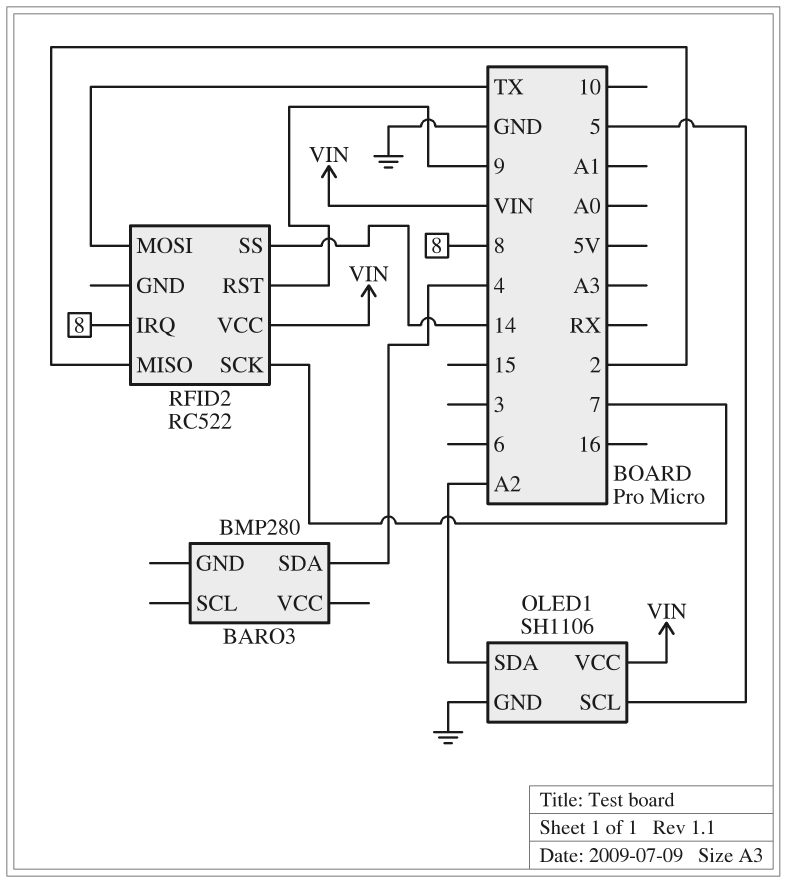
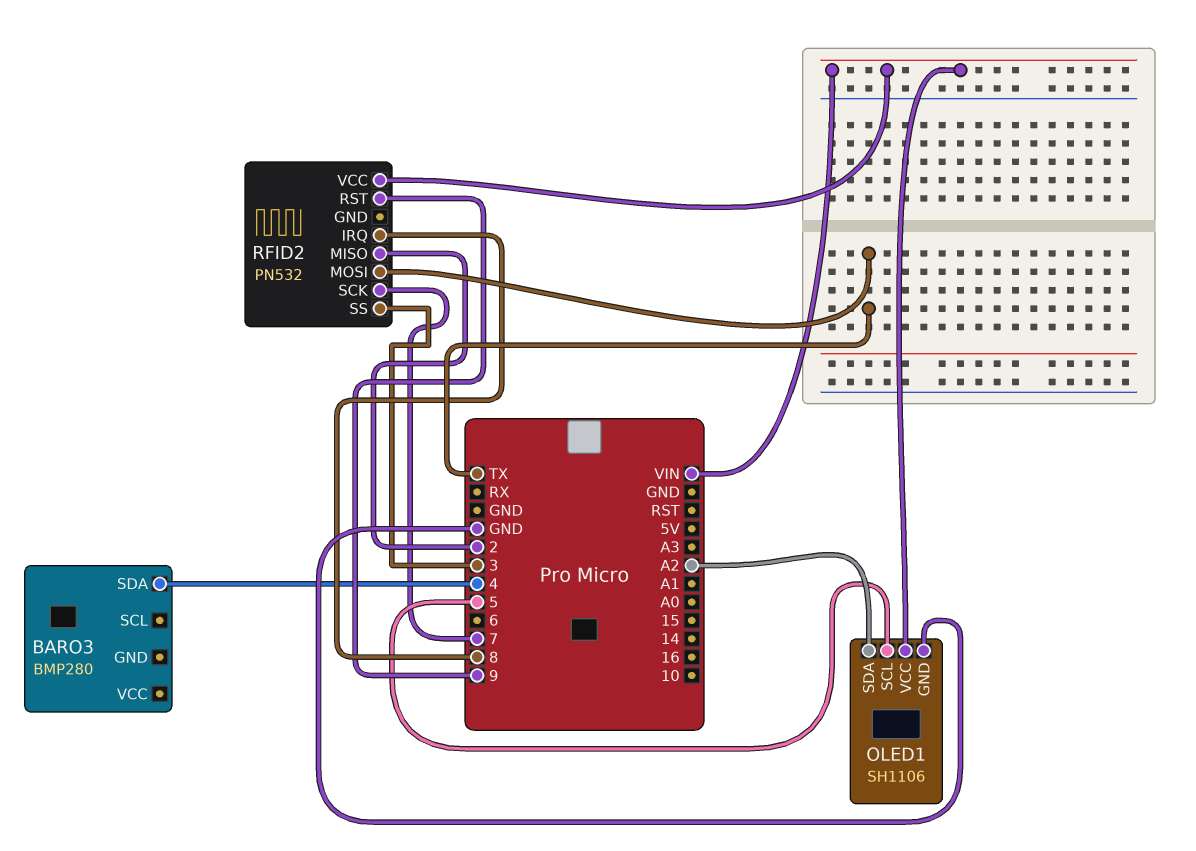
RFID2: RC522 -> PN532
RFID2 pin SS: 14 -> 3

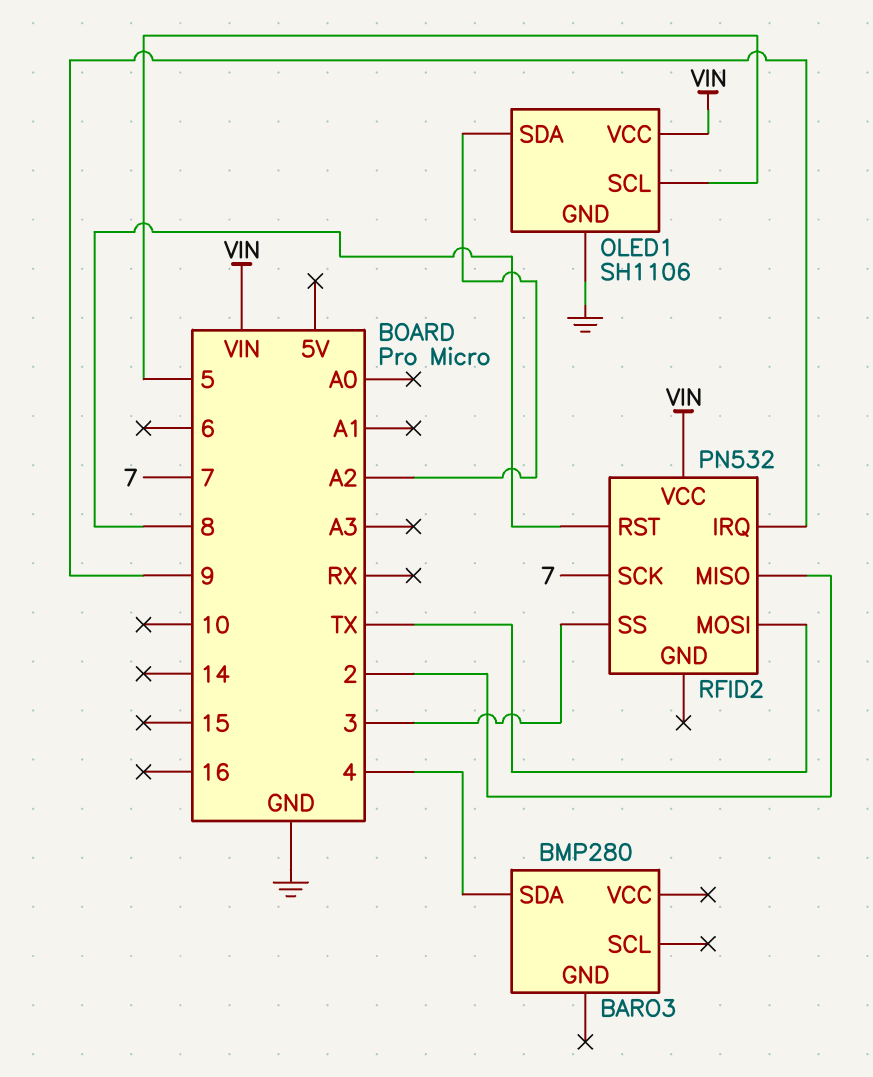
RFID2 pin IRQ: 8 -> 9
RFID2 pin RST: 9 -> 8

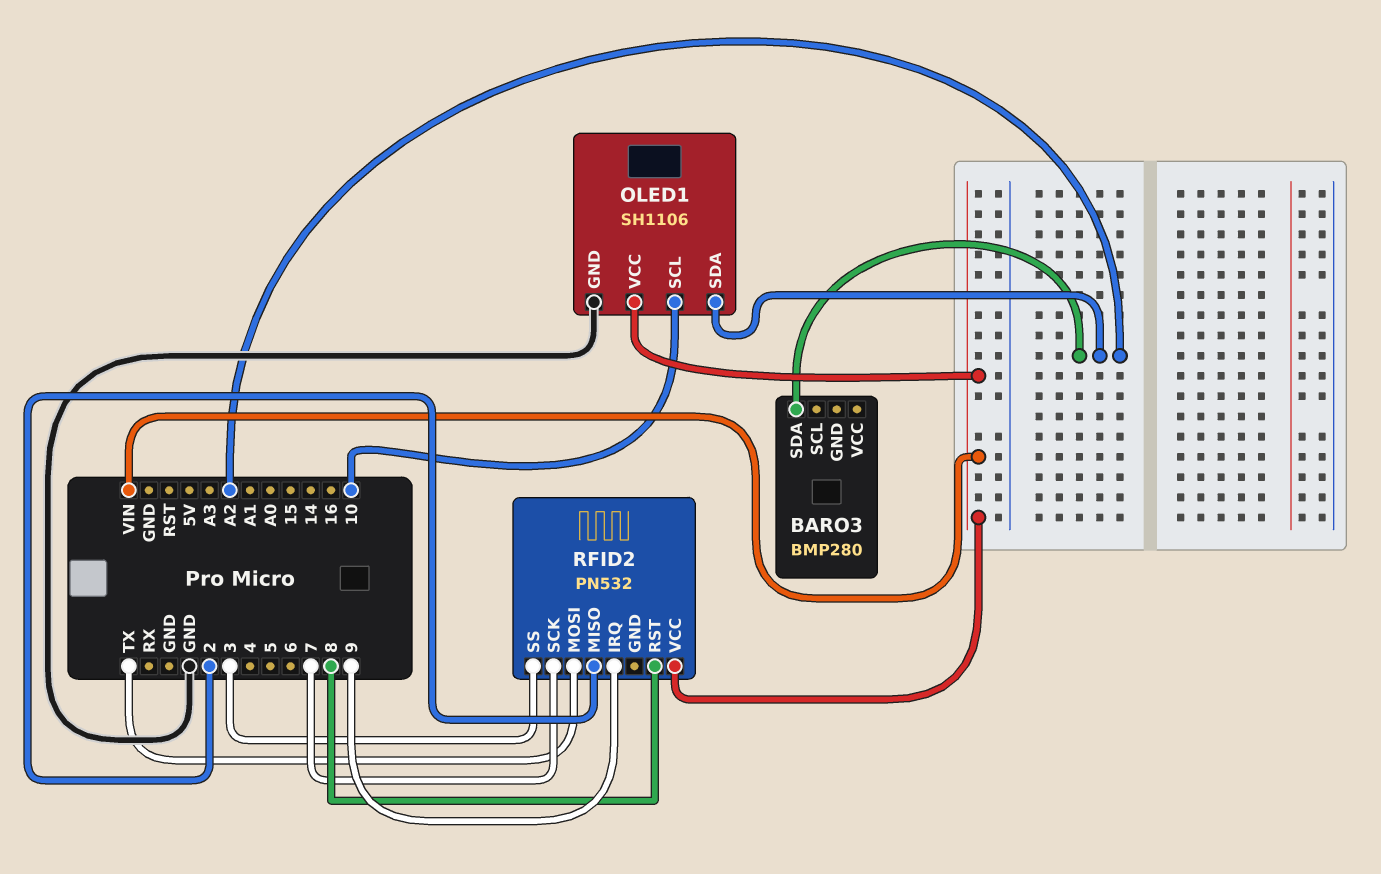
BARO3 pin SDA: 4 -> A2
OLED1 pin SCL: 5 -> 10

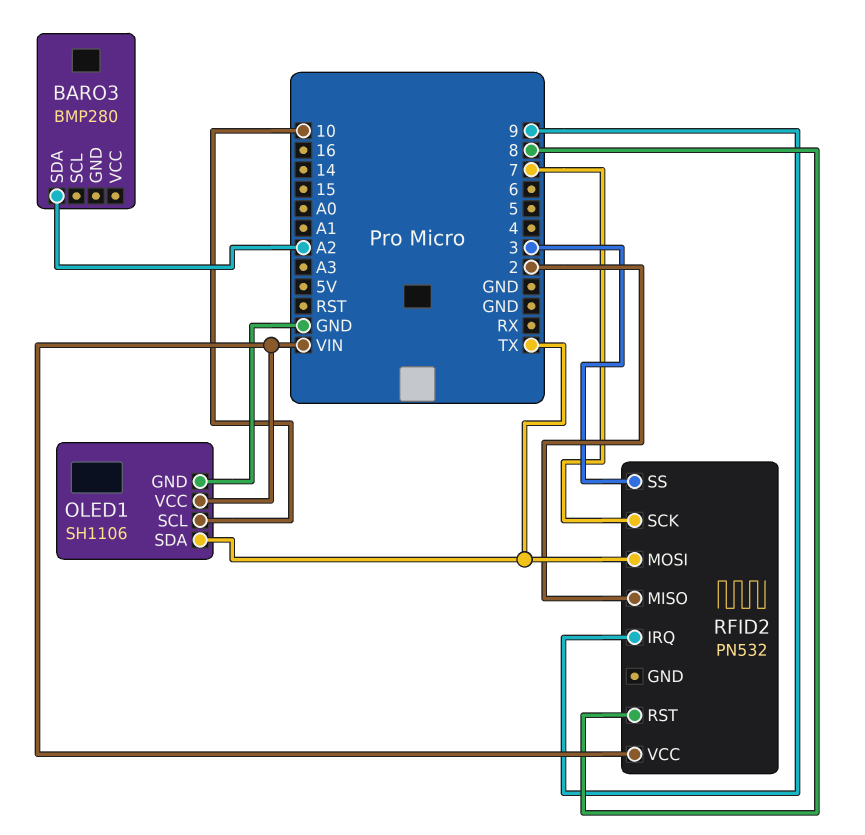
OLED1 pin SDA: A2 -> TX

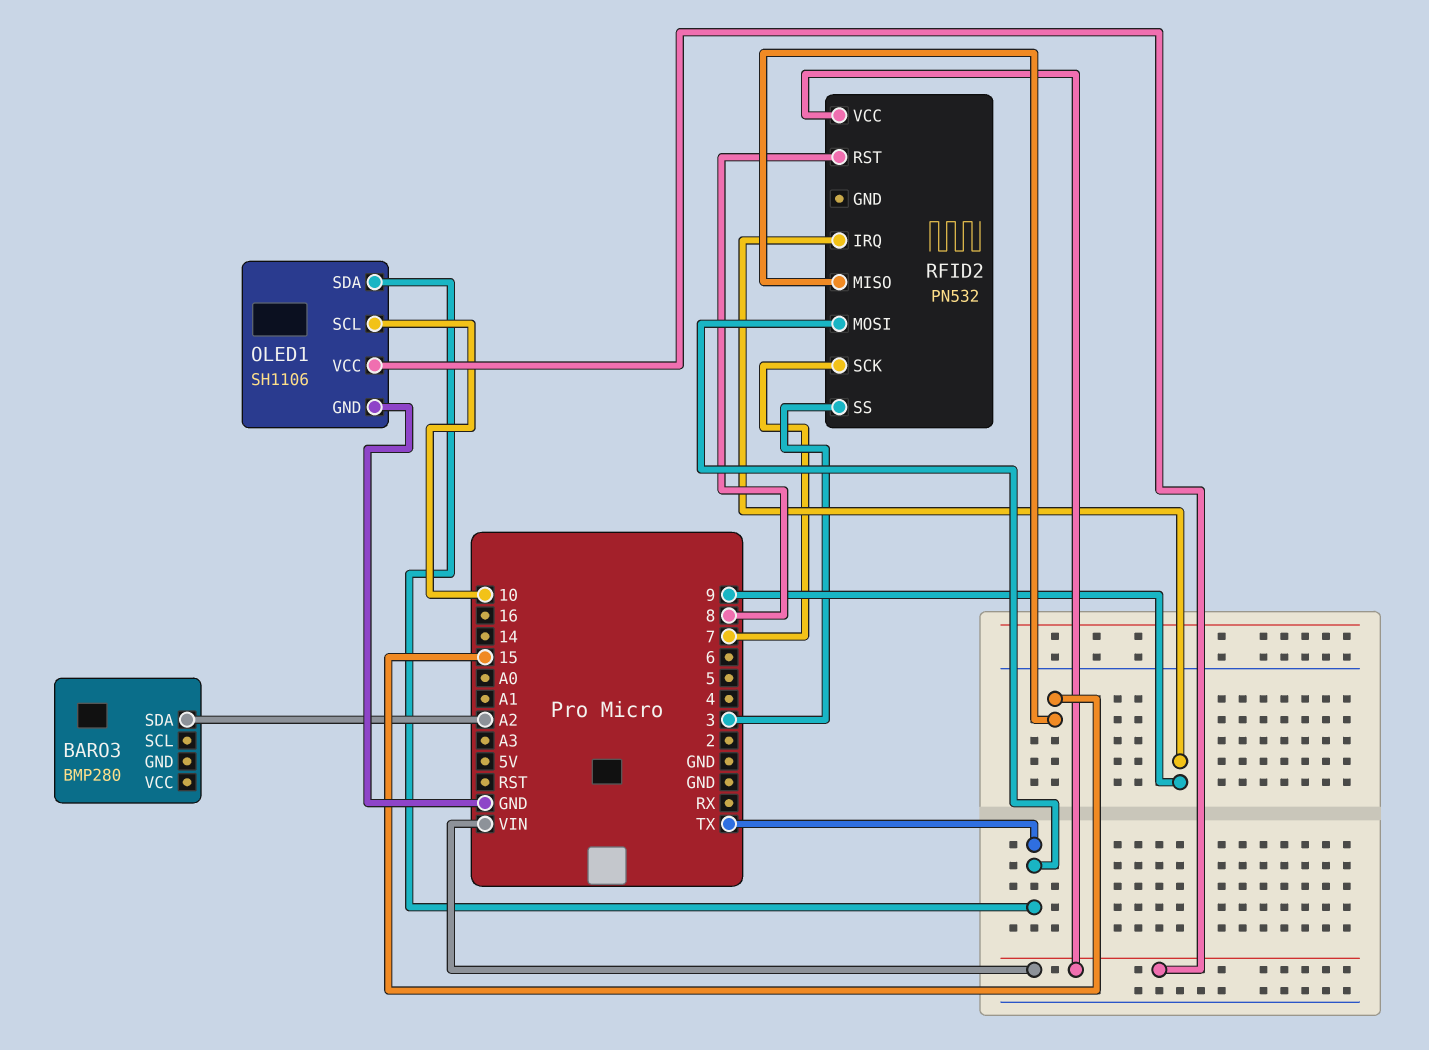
RFID2 pin MISO: 2 -> 15

